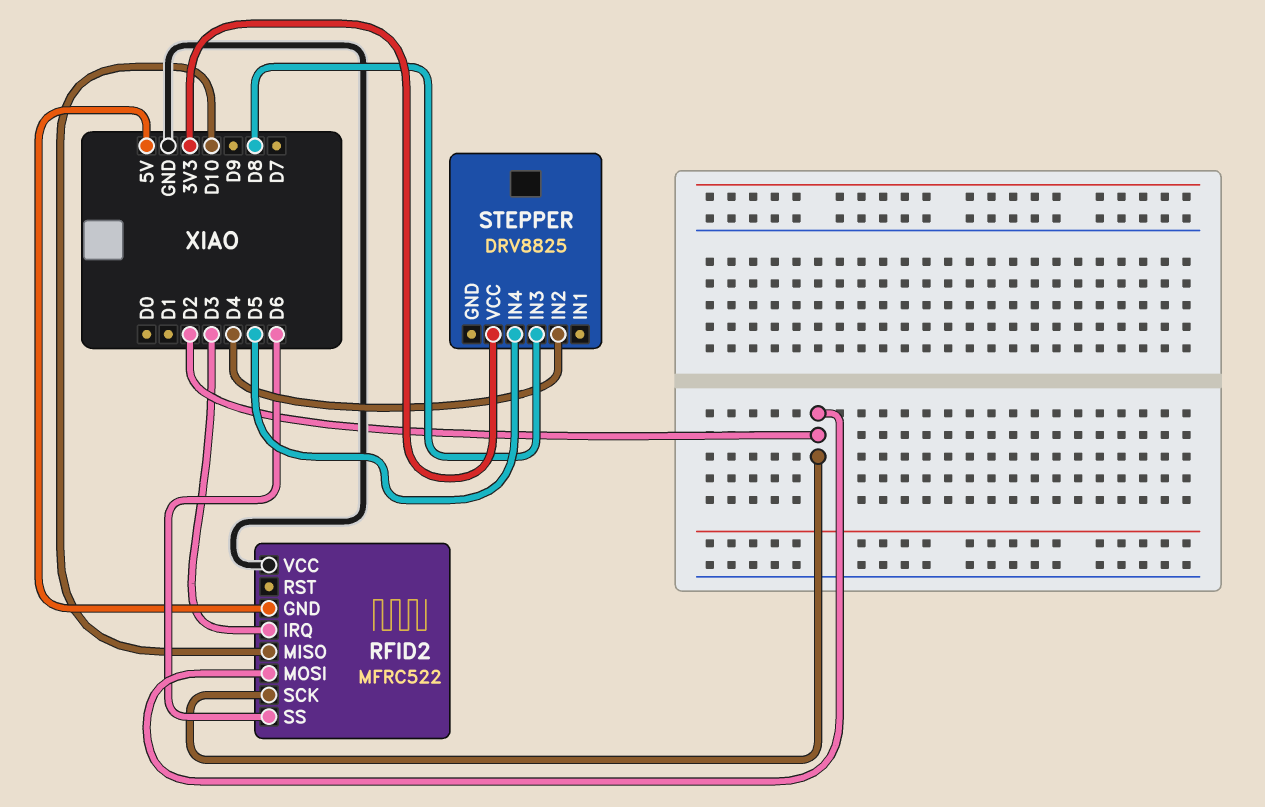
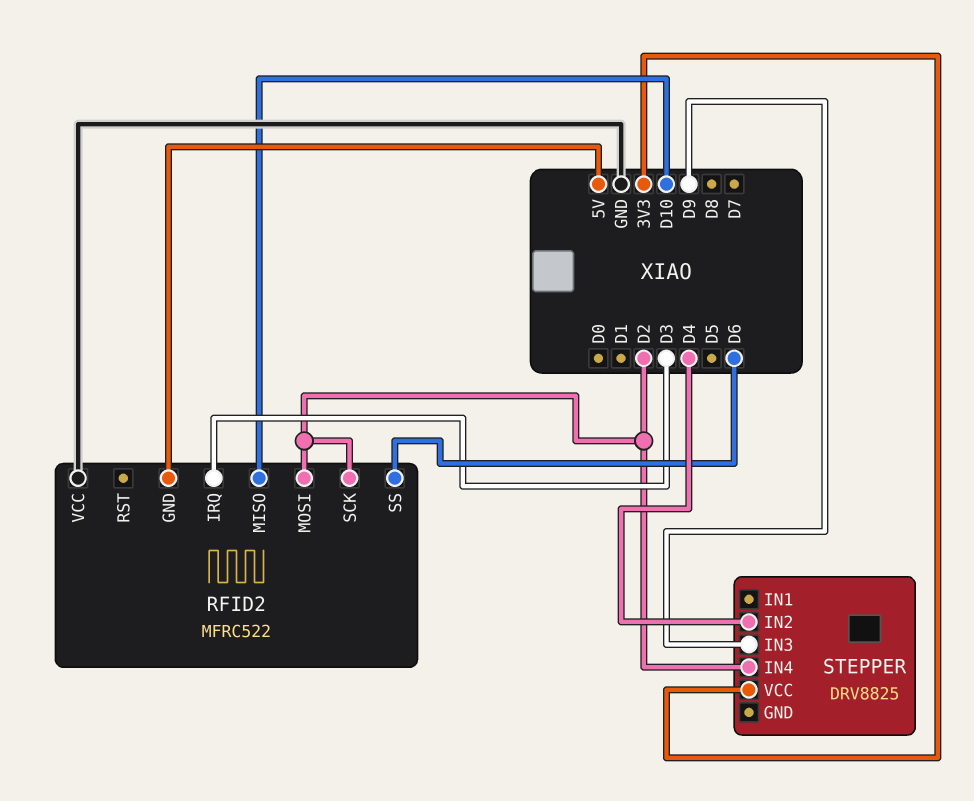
STEPPER pin IN3: D8 -> D9
STEPPER pin IN4: D5 -> D2

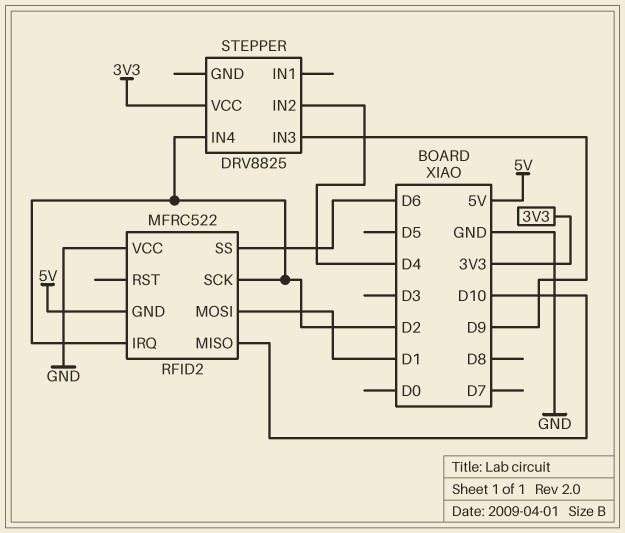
RFID2 pin IRQ: D3 -> D2
RFID2 pin MOSI: D2 -> D1

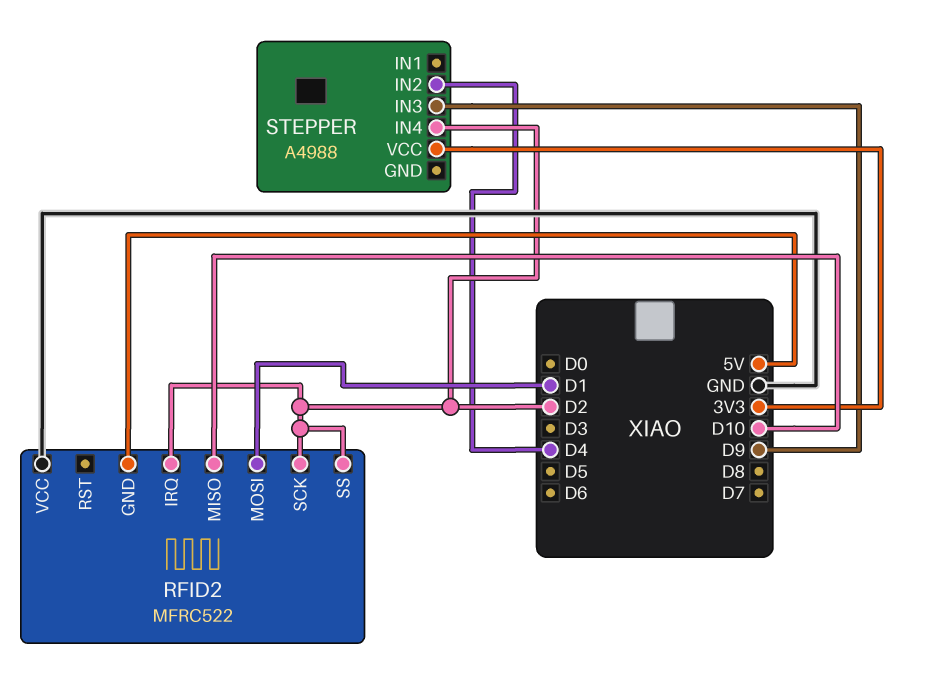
RFID2 pin SS: D6 -> D2
STEPPER: DRV8825 -> A4988

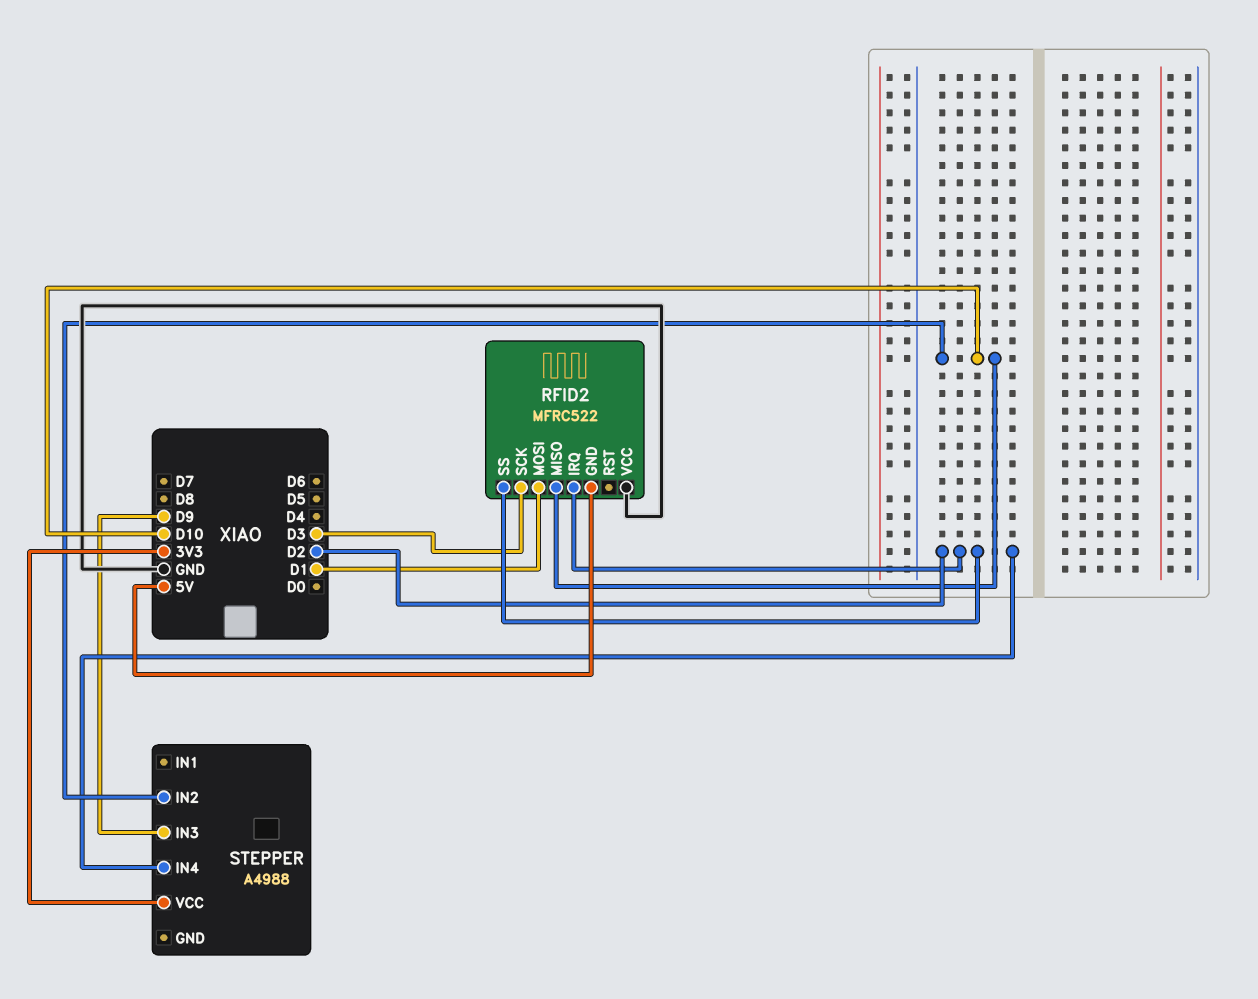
RFID2 pin SCK: D2 -> D3
STEPPER pin IN2: D4 -> D10

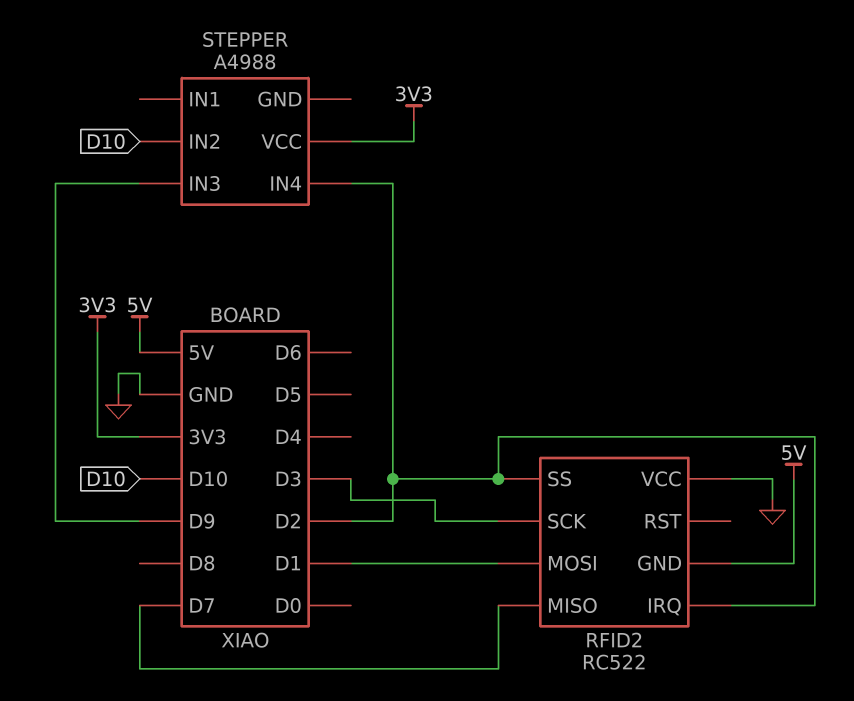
RFID2: MFRC522 -> RC522
RFID2 pin MISO: D10 -> D7

